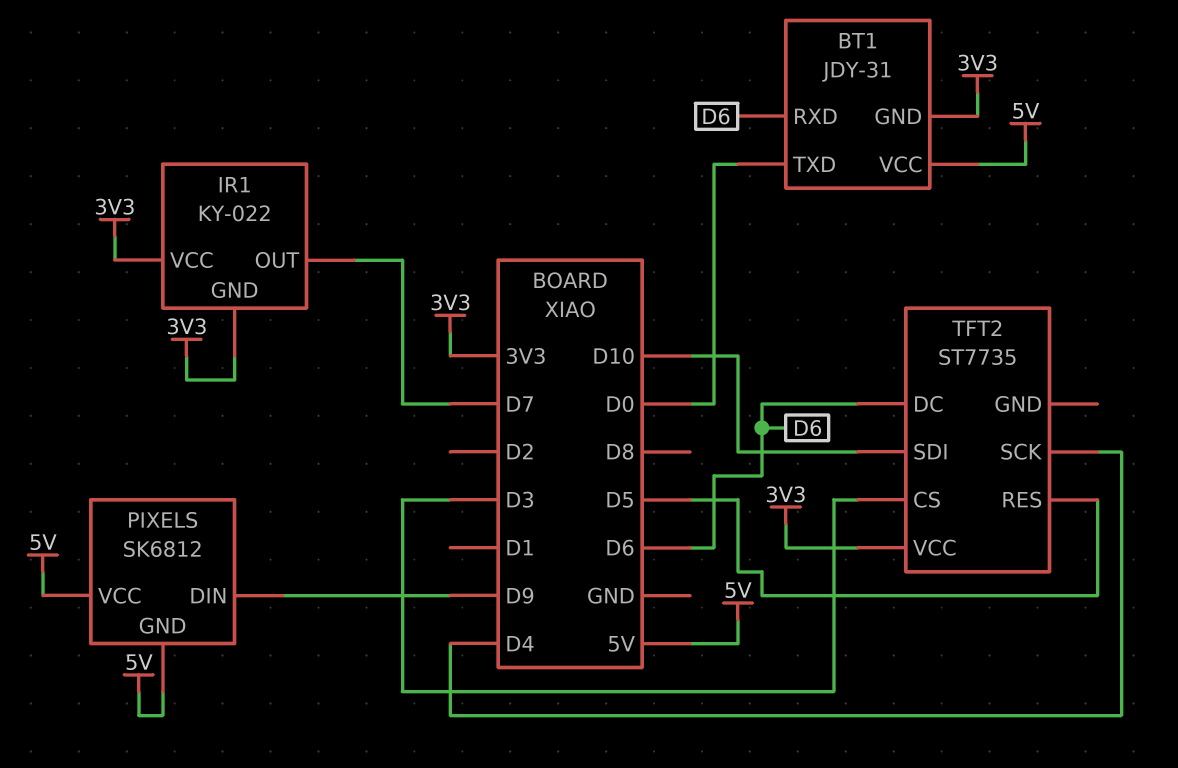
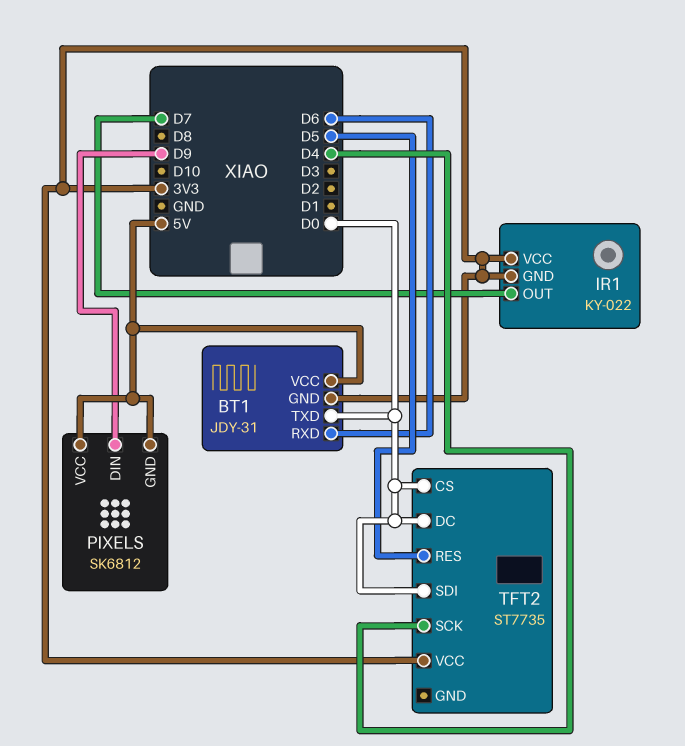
TFT2 pin CS: D3 -> D0
TFT2 pin DC: D6 -> D0
TFT2 pin SDI: D10 -> D0

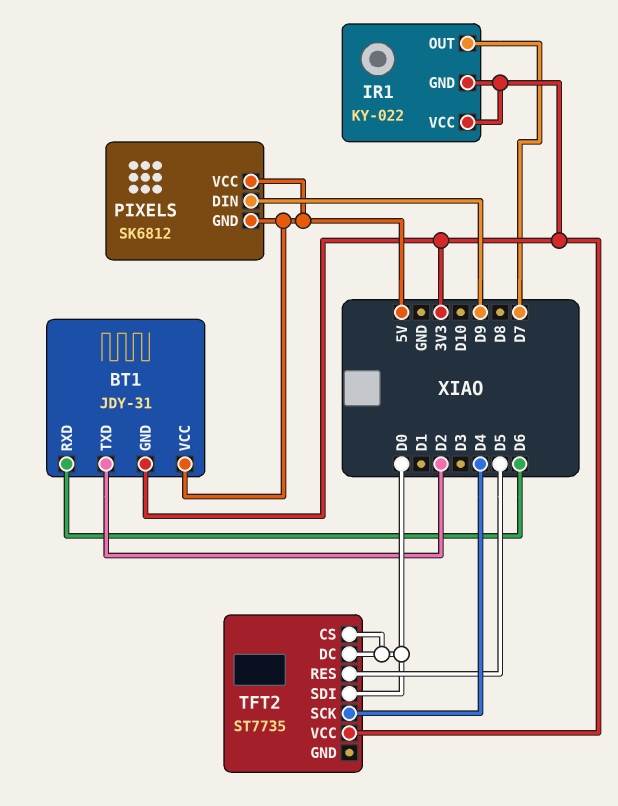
BT1 pin TXD: D0 -> D2

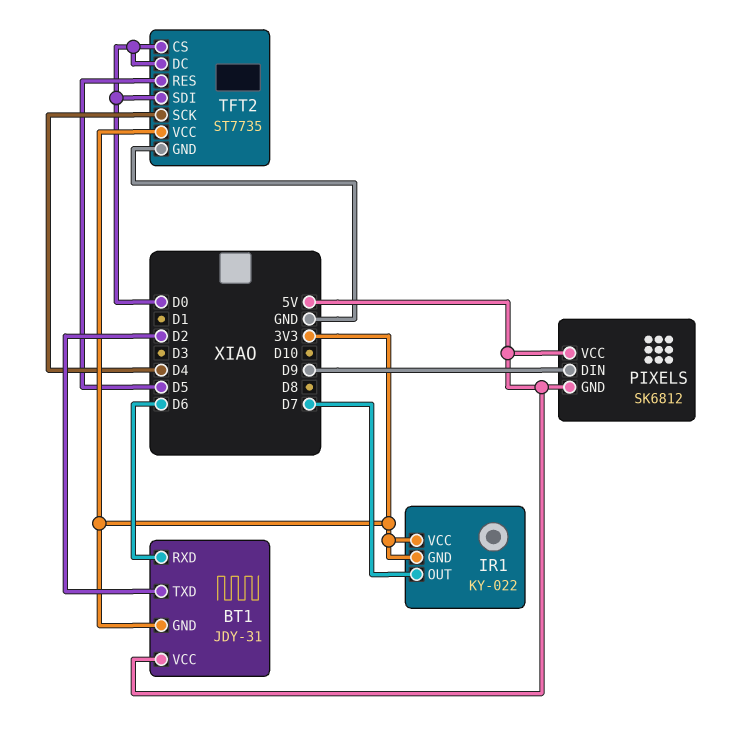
TFT2 pin GND: none -> GND

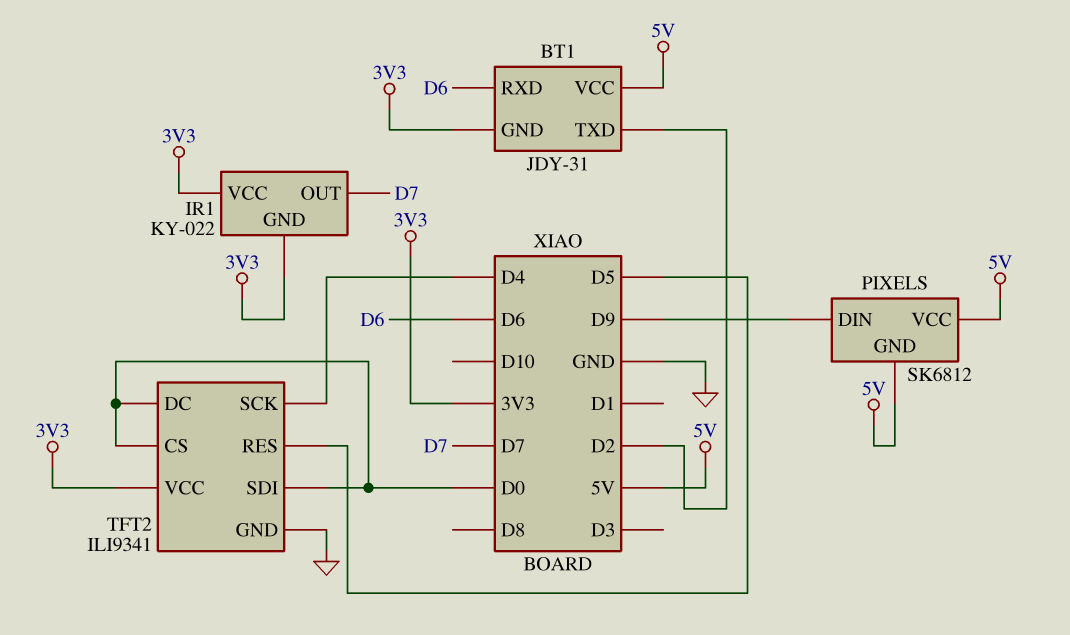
TFT2: ST7735 -> ILI9341

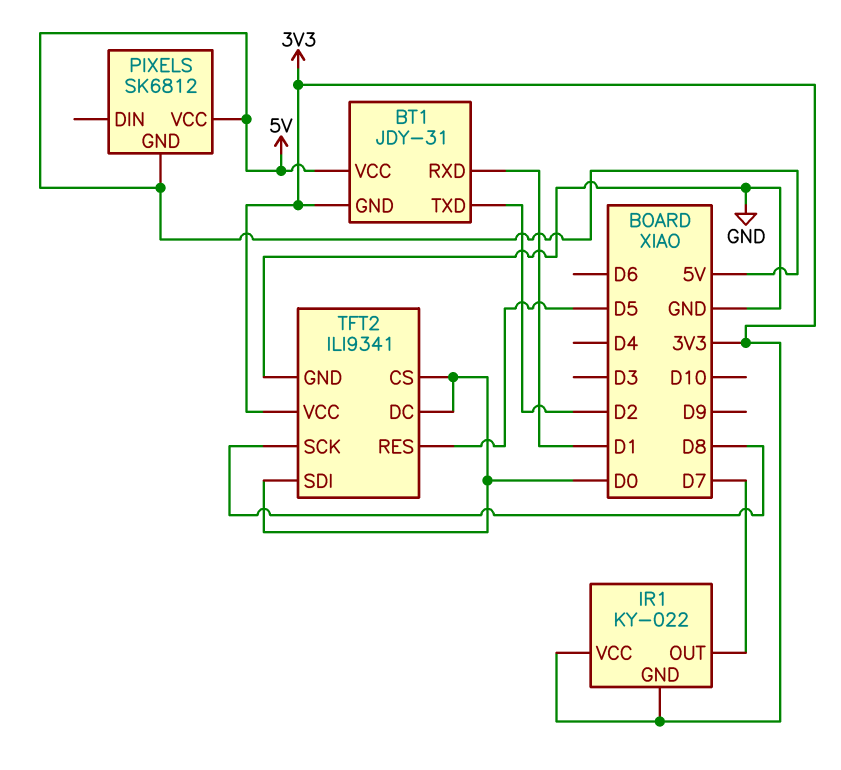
BT1 pin RXD: D6 -> D1
PIXELS pin DIN: D9 -> none
TFT2 pin SCK: D4 -> D8

